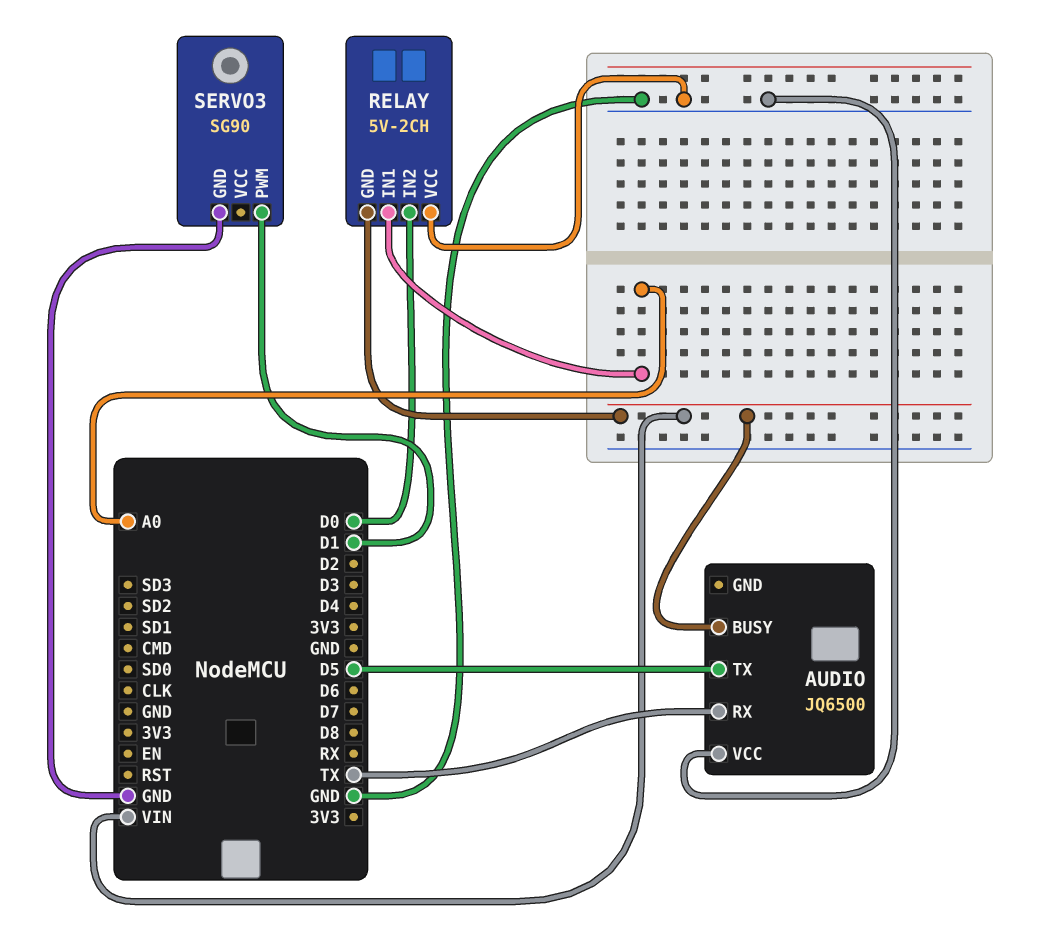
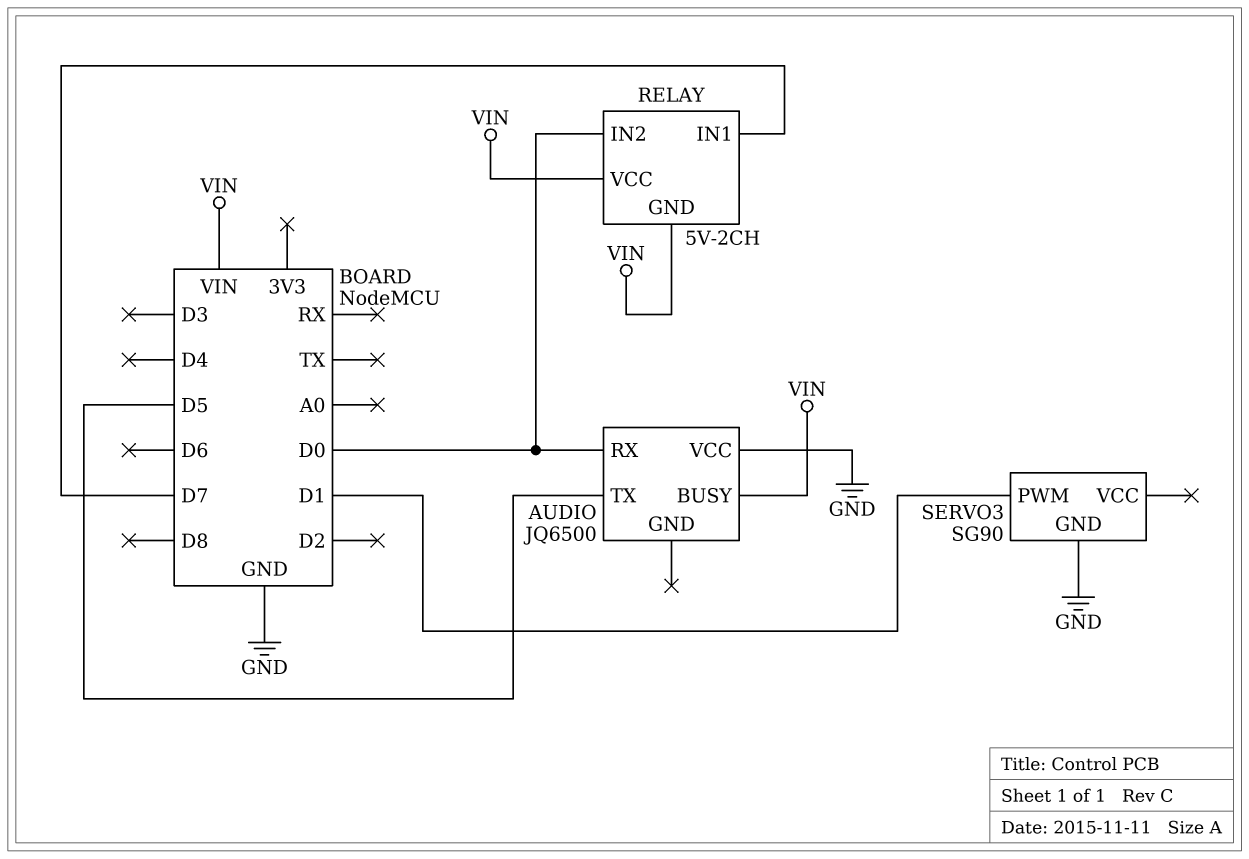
AUDIO pin RX: TX -> D0
RELAY pin IN1: A0 -> D7
RELAY pin VCC: GND -> VIN

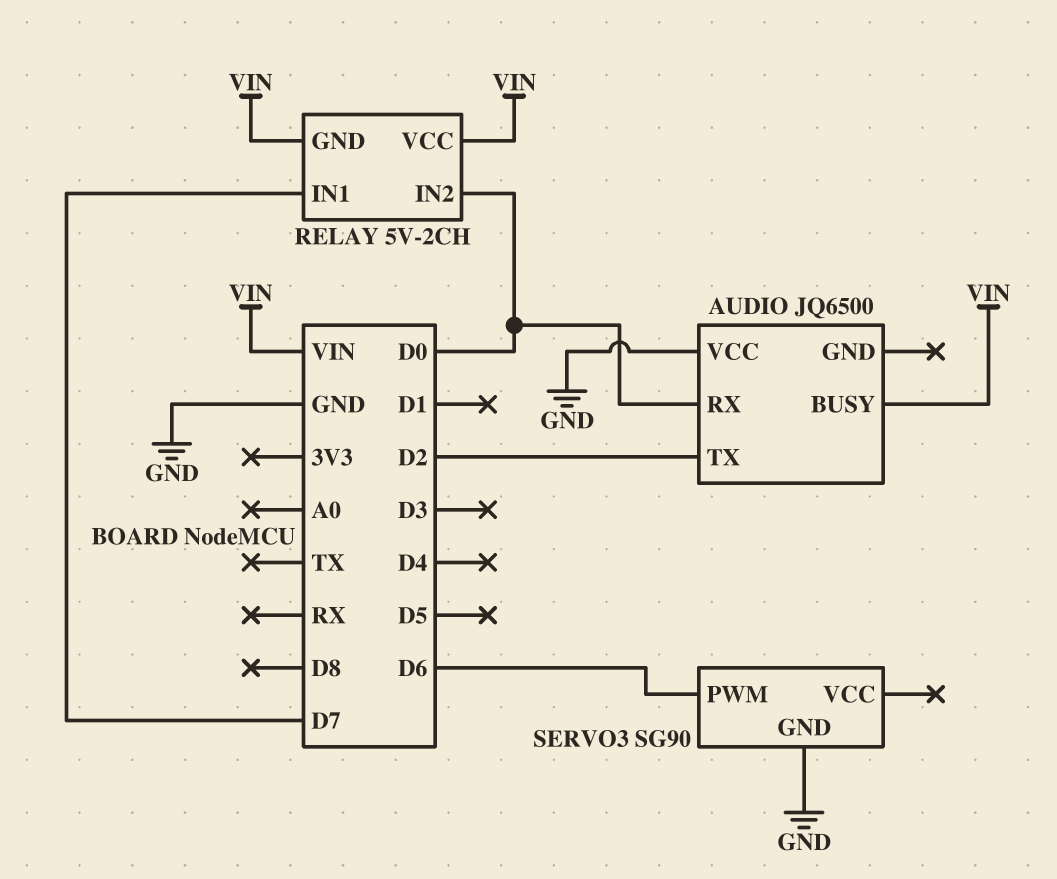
AUDIO pin TX: D5 -> D2
SERVO3 pin PWM: D1 -> D6

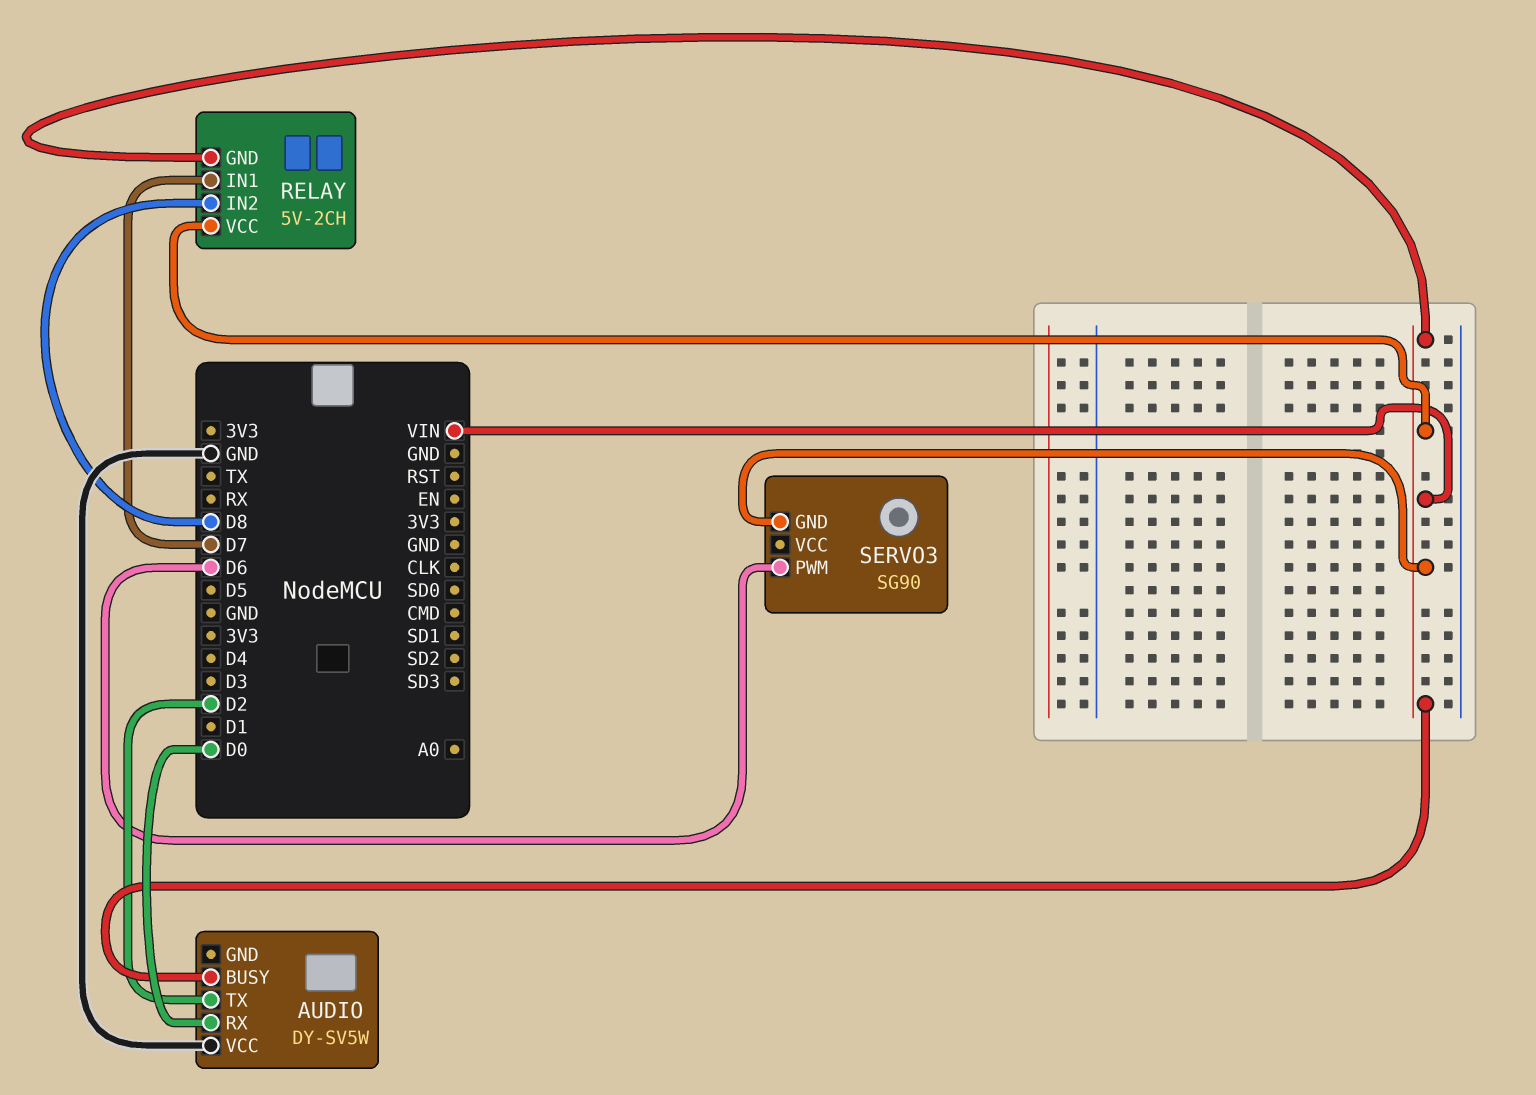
AUDIO: JQ6500 -> DY-SV5W
RELAY pin IN2: D0 -> D8
SERVO3 pin GND: GND -> VIN

